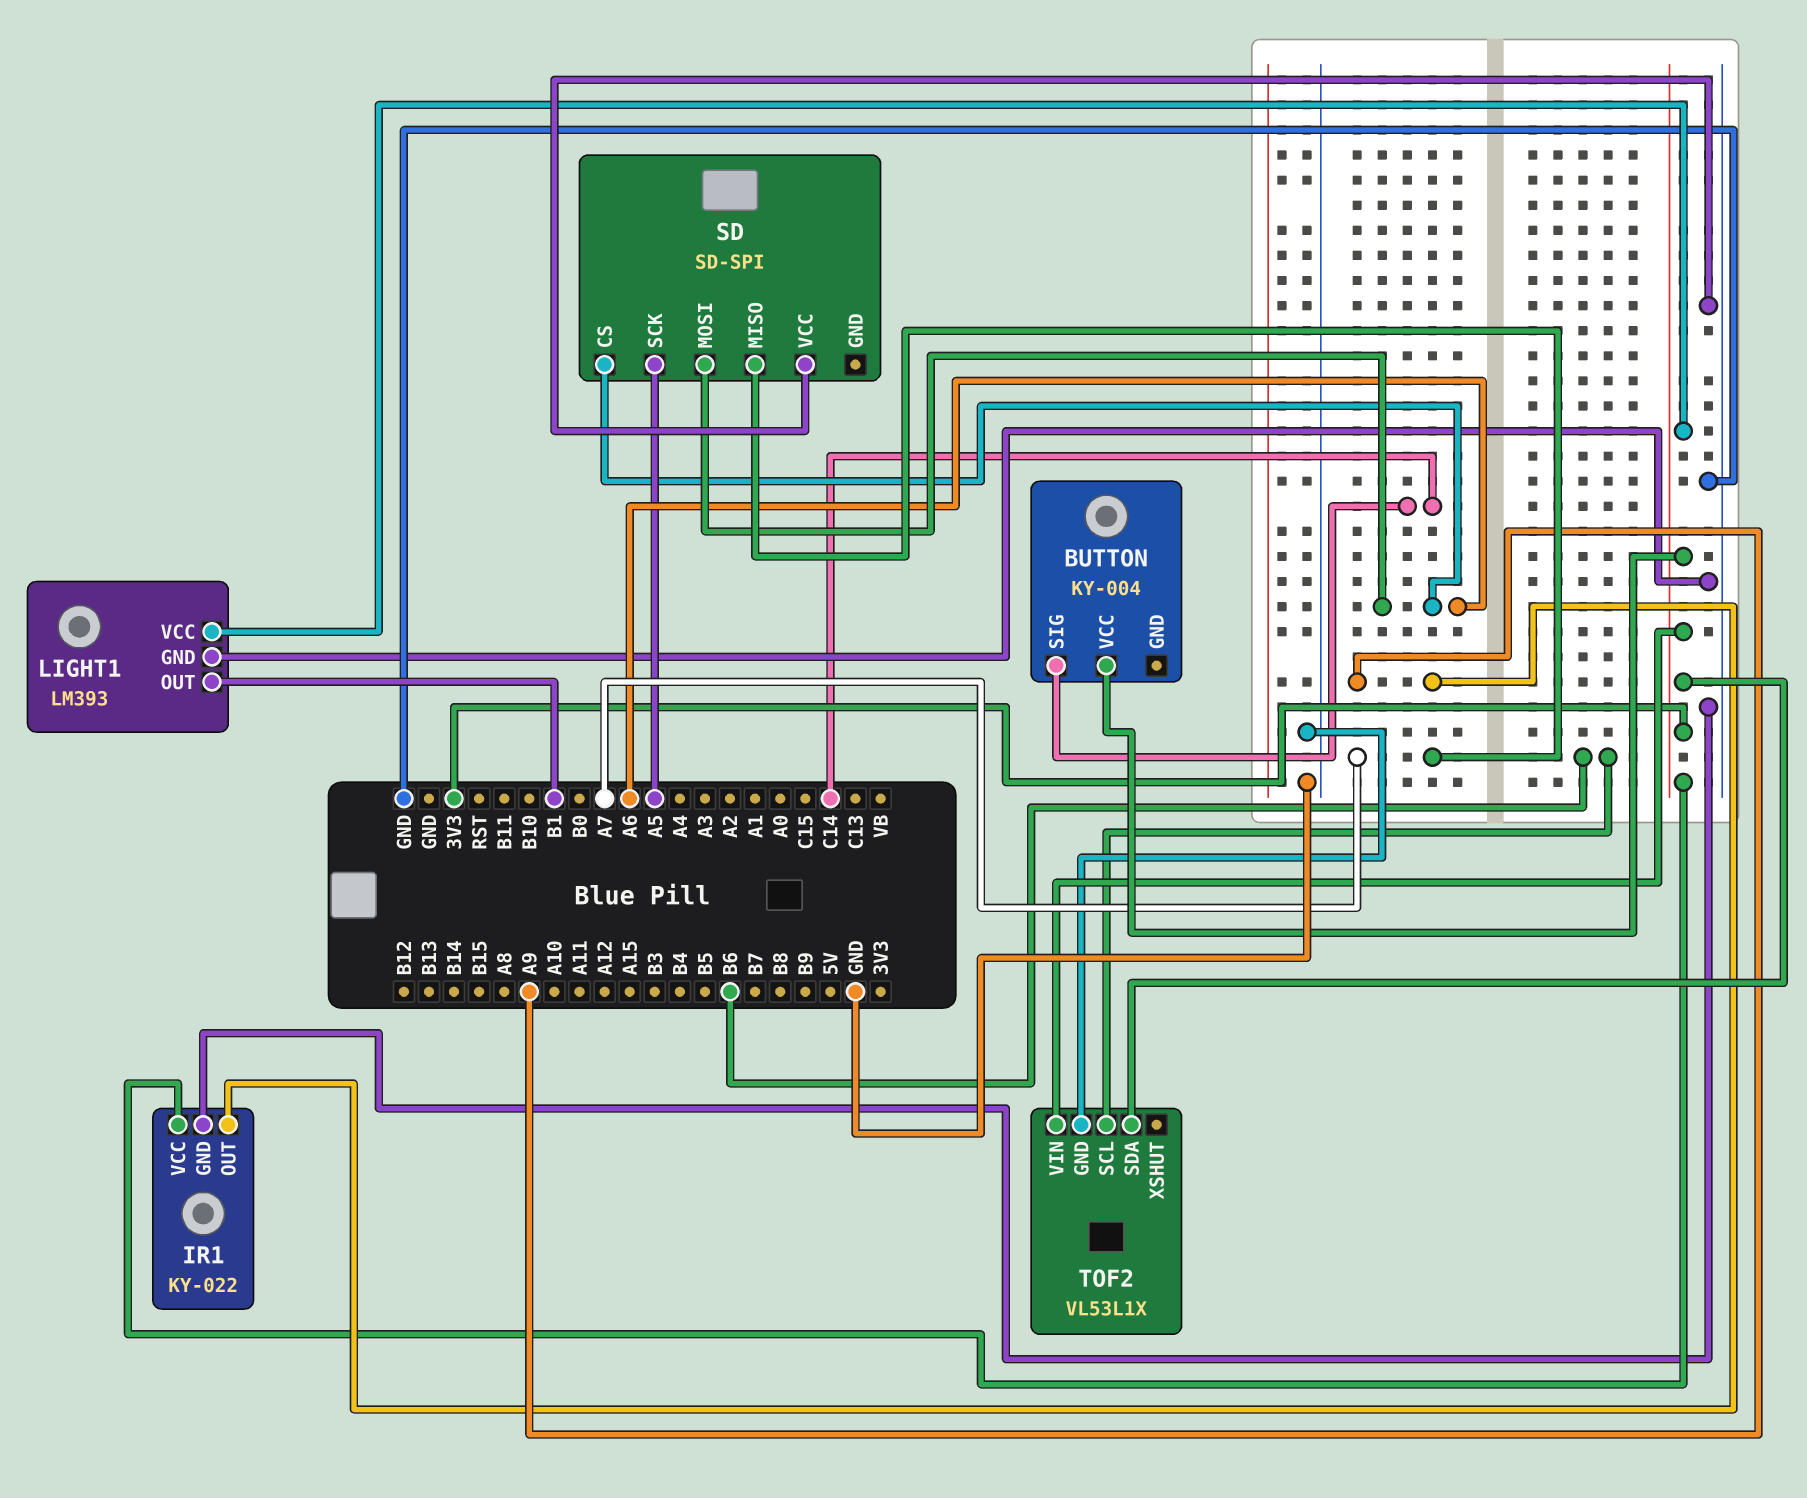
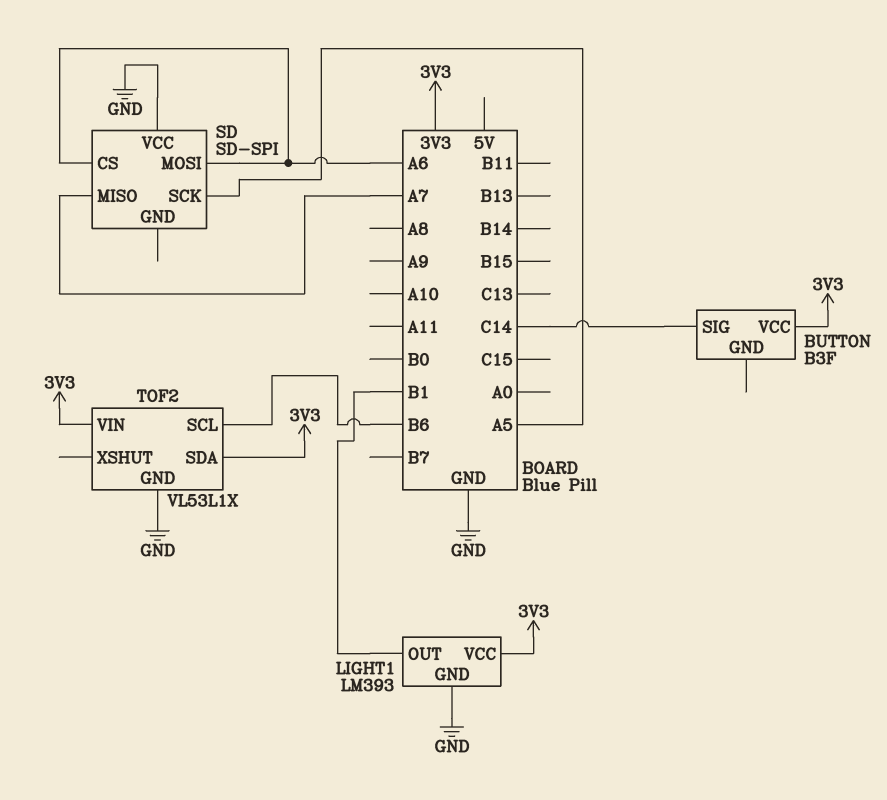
BUTTON: KY-004 -> B3F
IR1: KY-022 -> none
IR1 pin GND: GND -> none
IR1 pin OUT: A9 -> none
IR1 pin VCC: 3V3 -> none

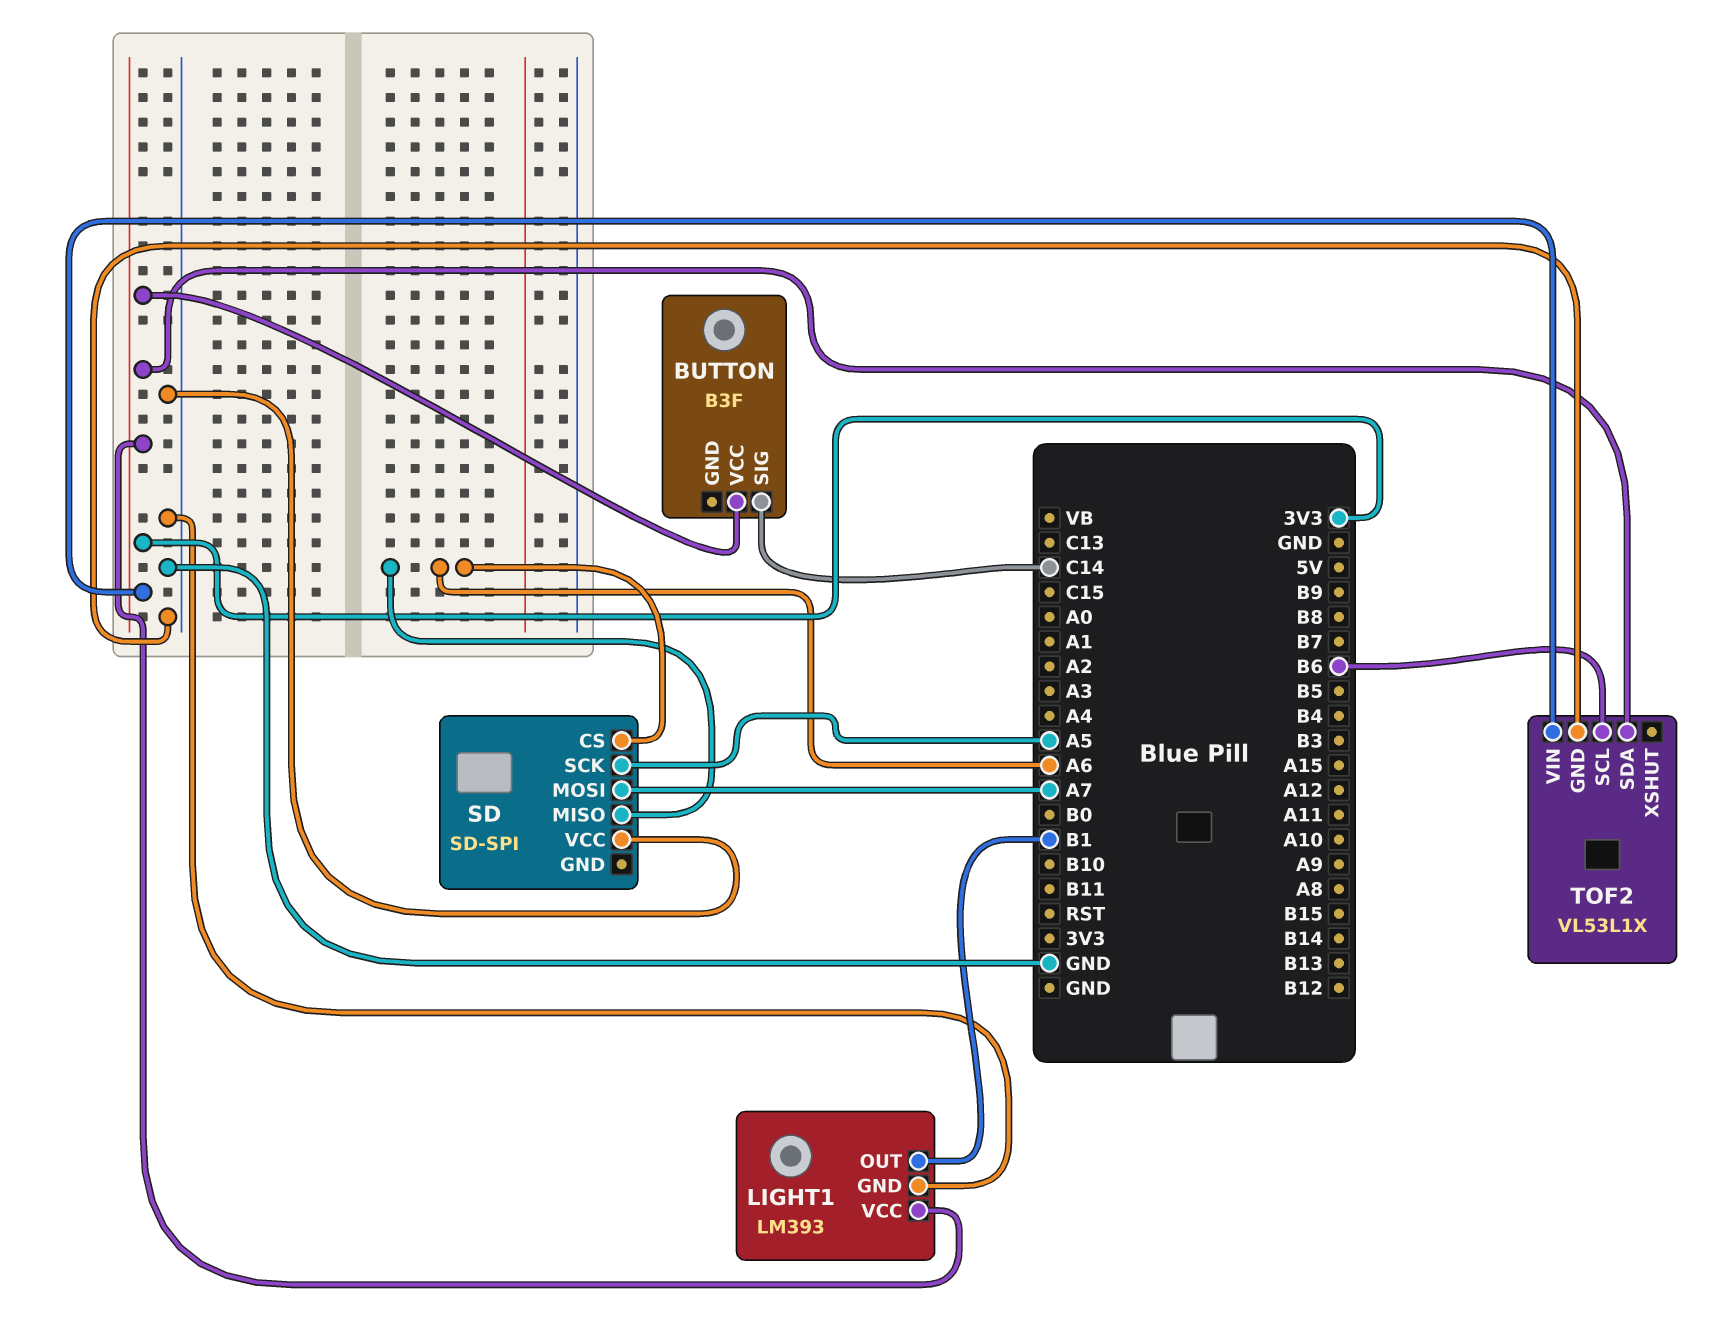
SD pin MISO: A7 -> A6
SD pin MOSI: A6 -> A7

